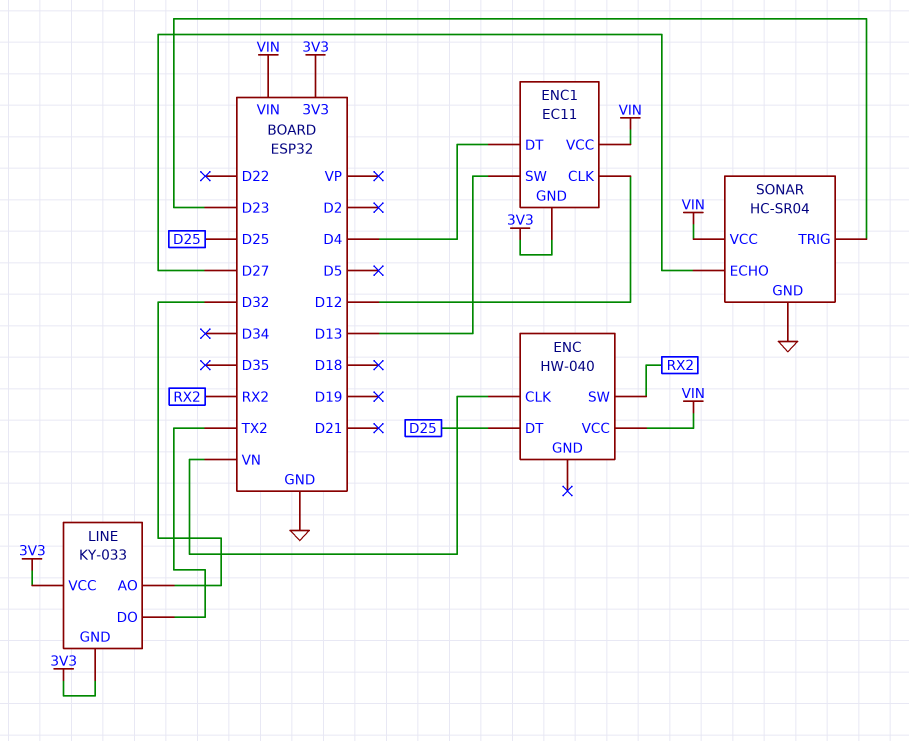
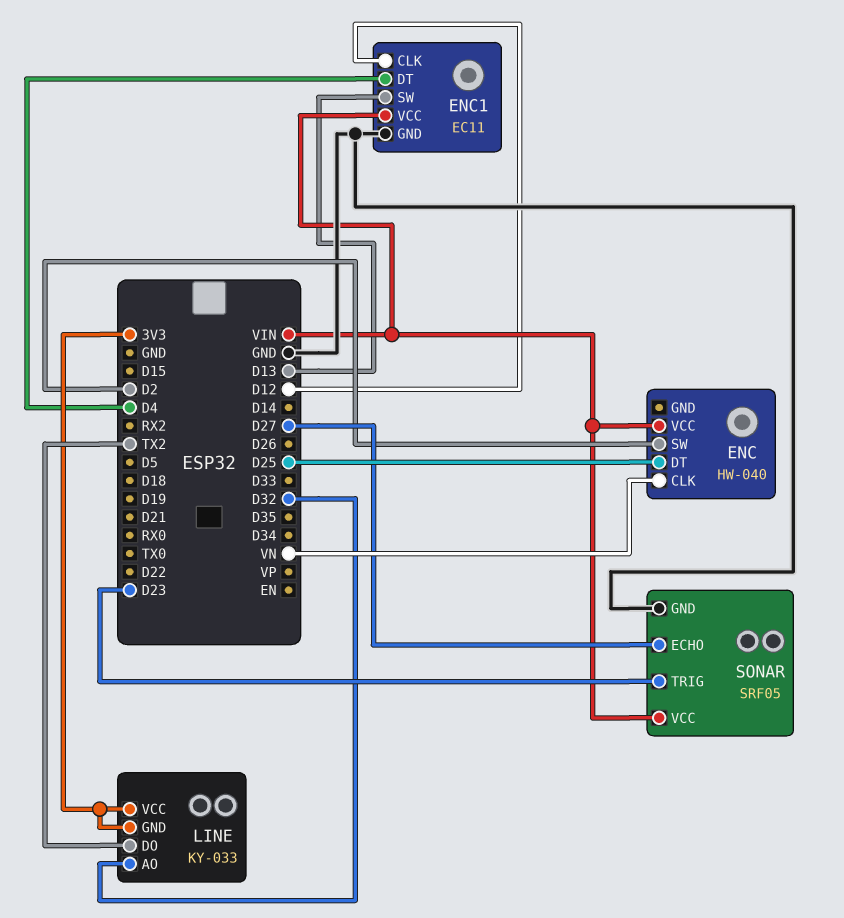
ENC pin SW: RX2 -> D2
ENC1 pin GND: 3V3 -> GND
SONAR: HC-SR04 -> SRF05

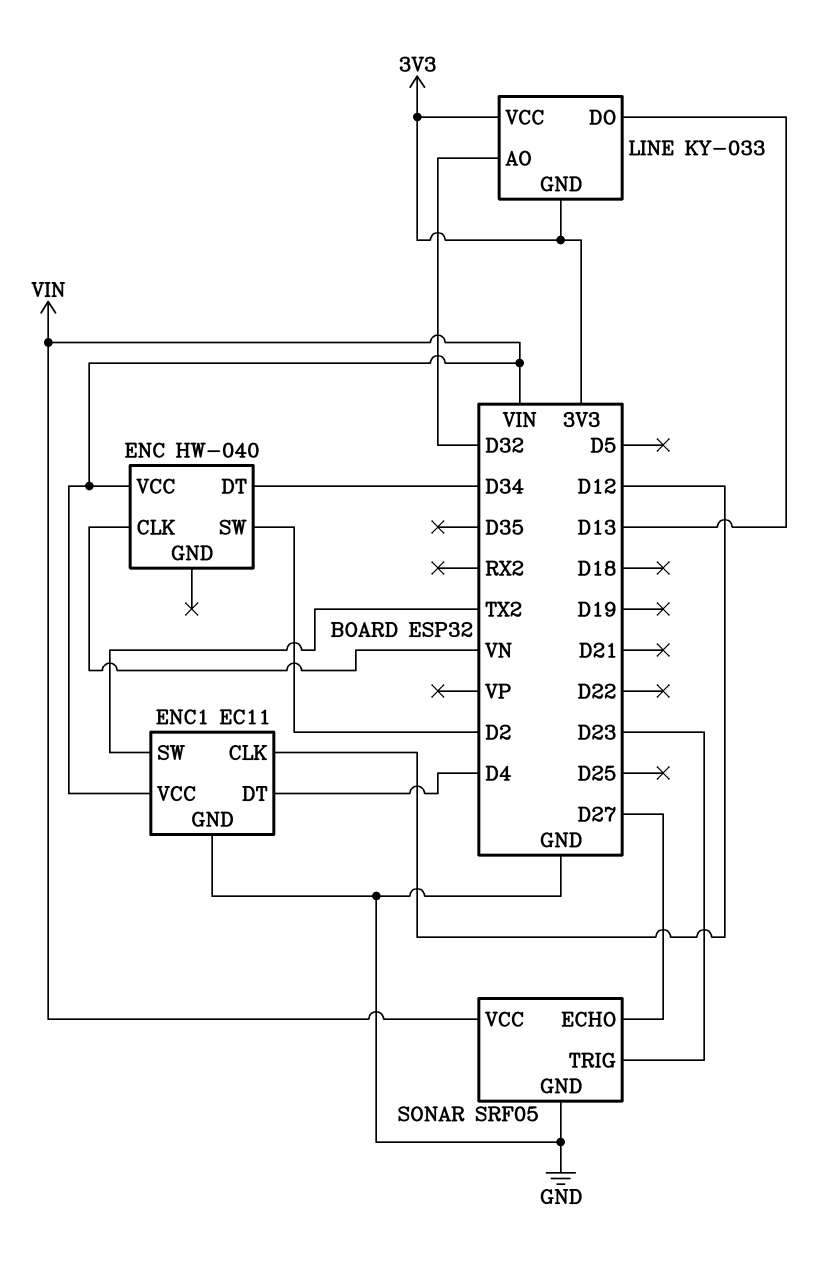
ENC pin DT: D25 -> D34
ENC1 pin SW: D13 -> TX2
LINE pin DO: TX2 -> D13

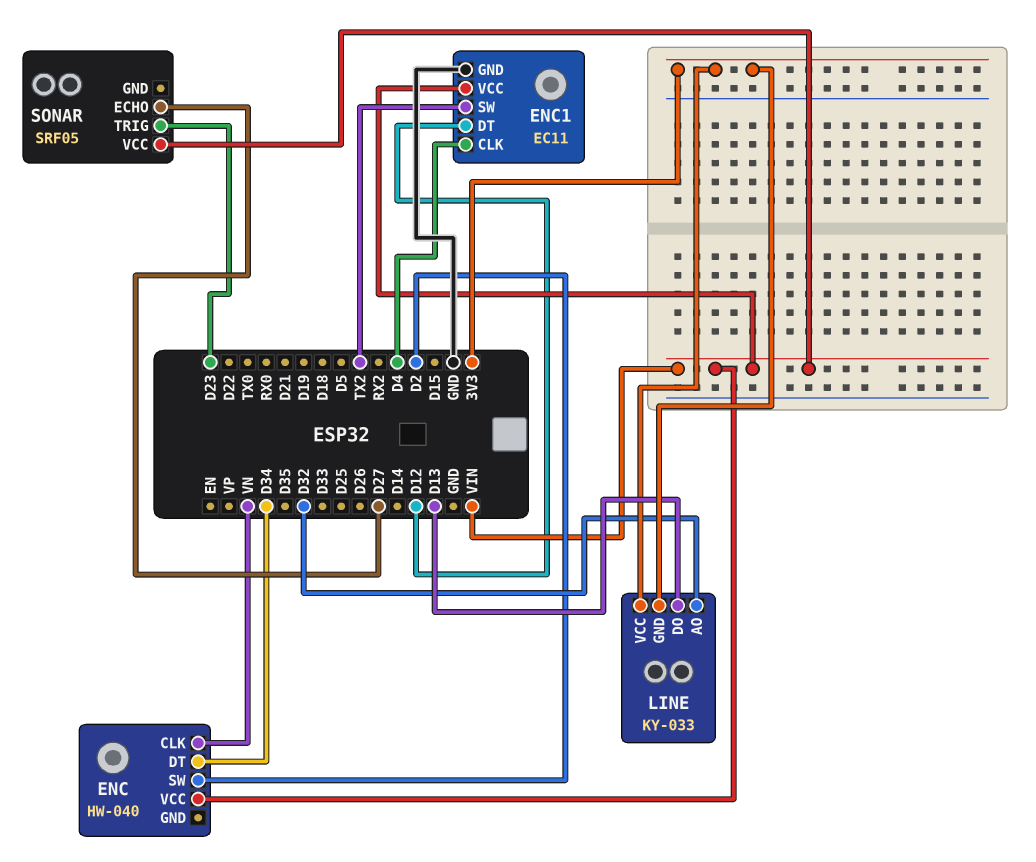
ENC1 pin CLK: D12 -> D4
ENC1 pin DT: D4 -> D12
SONAR pin GND: GND -> none

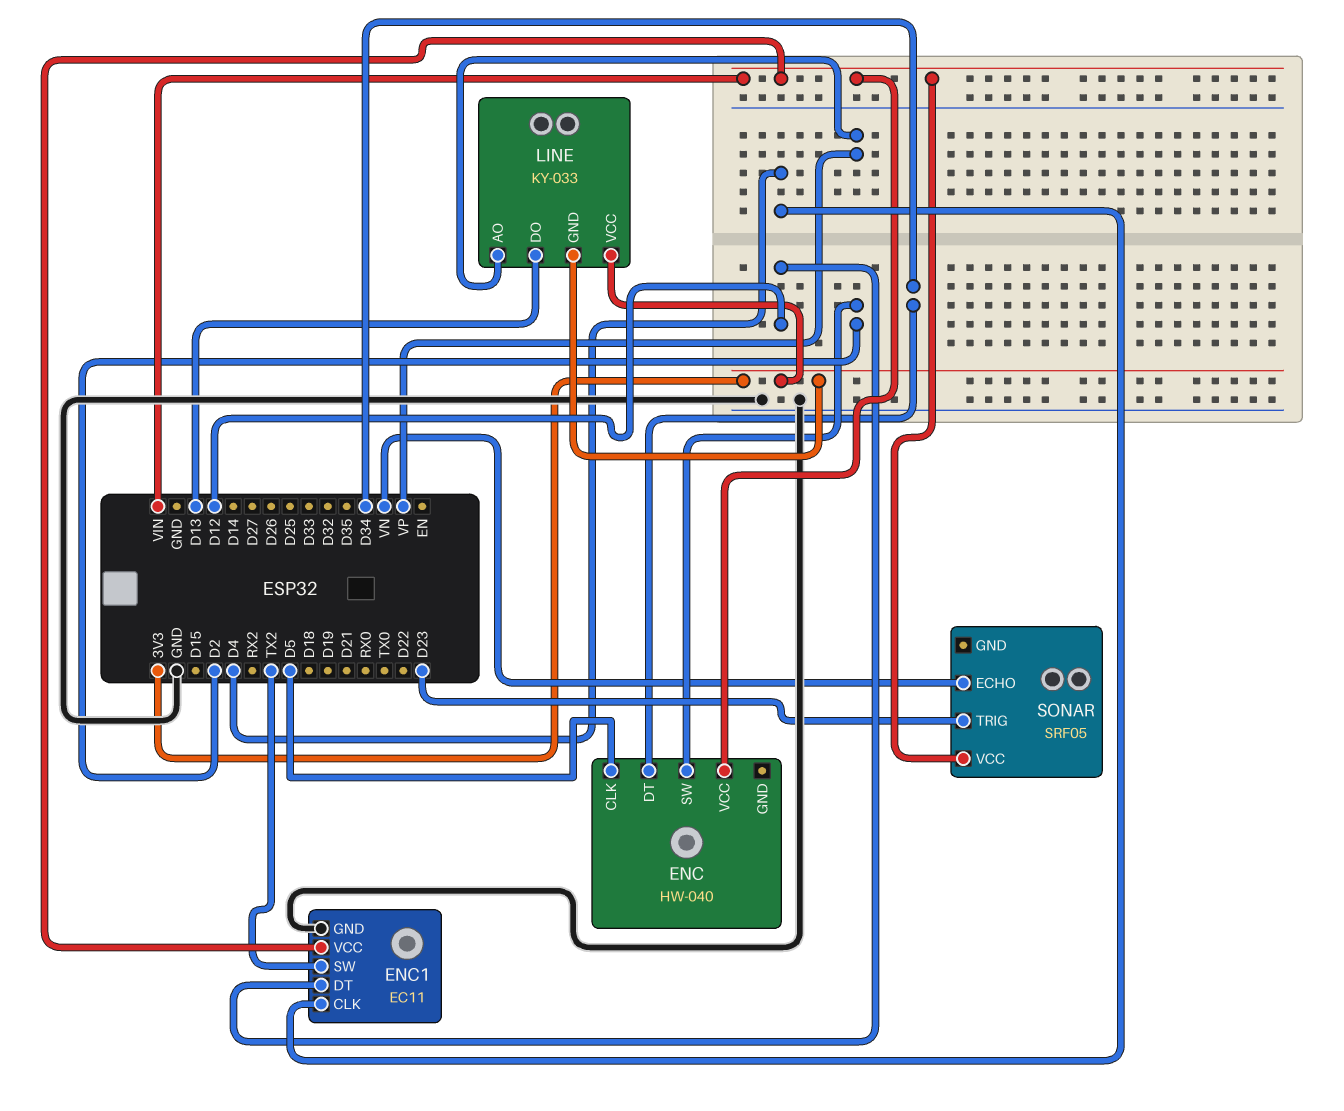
ENC pin CLK: VN -> D5
LINE pin AO: D32 -> VP
SONAR pin ECHO: D27 -> VN

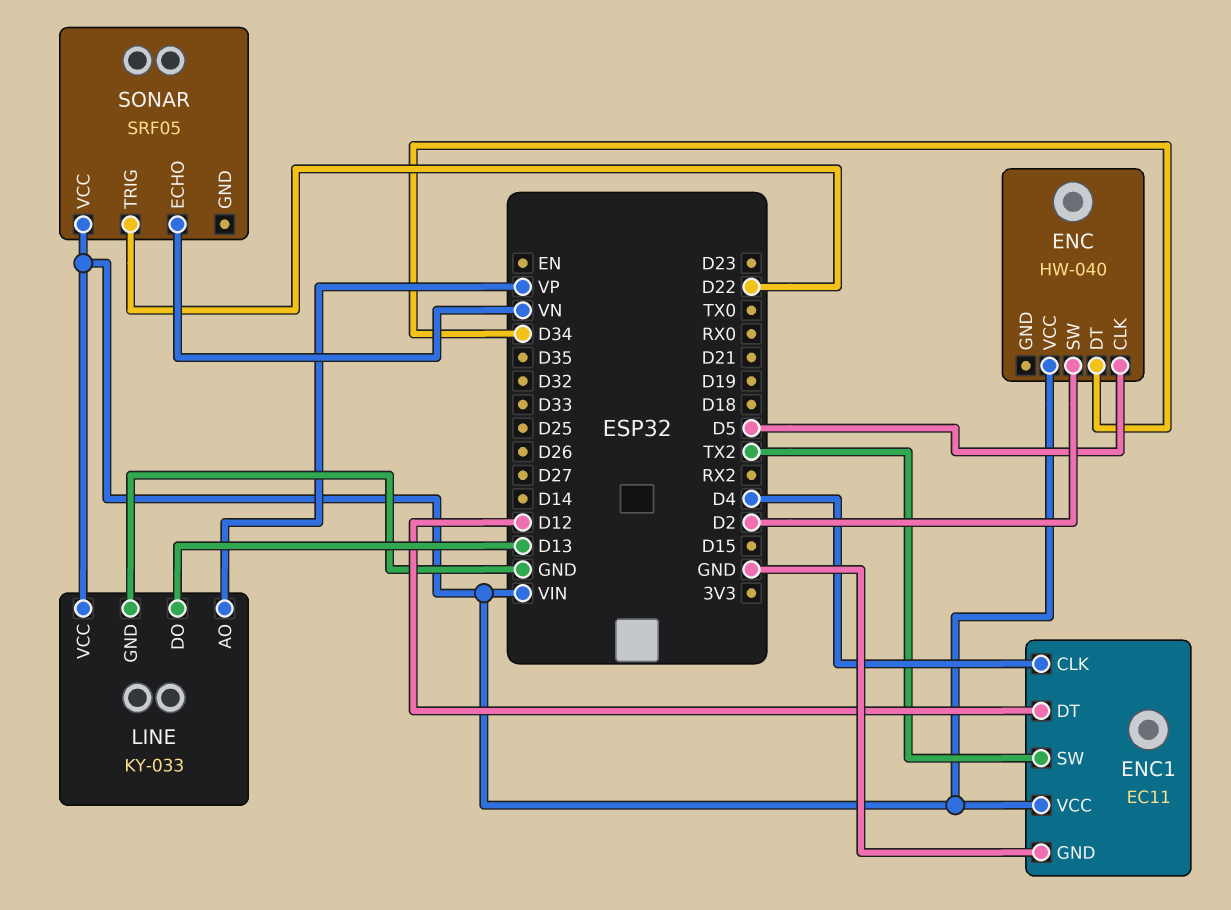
LINE pin GND: 3V3 -> GND
LINE pin VCC: 3V3 -> VIN
SONAR pin TRIG: D23 -> D22

